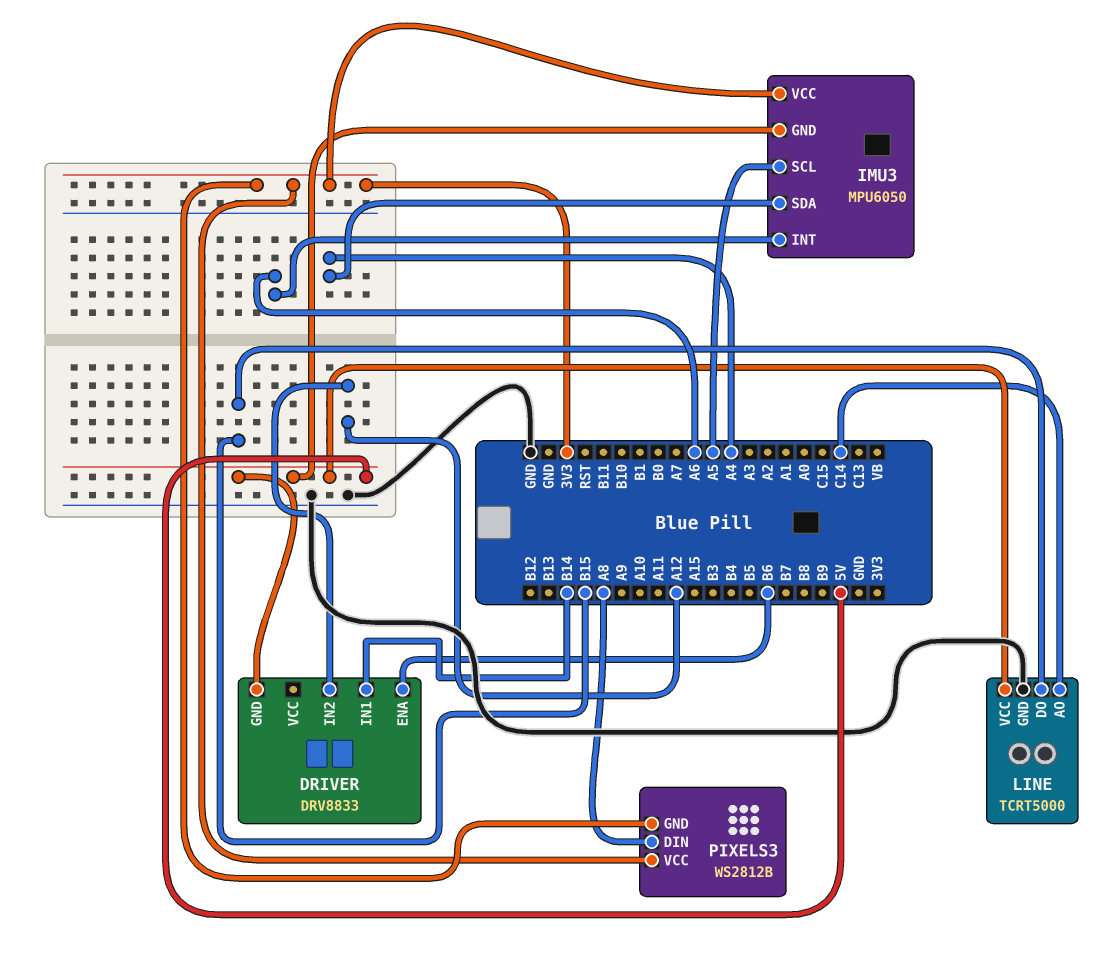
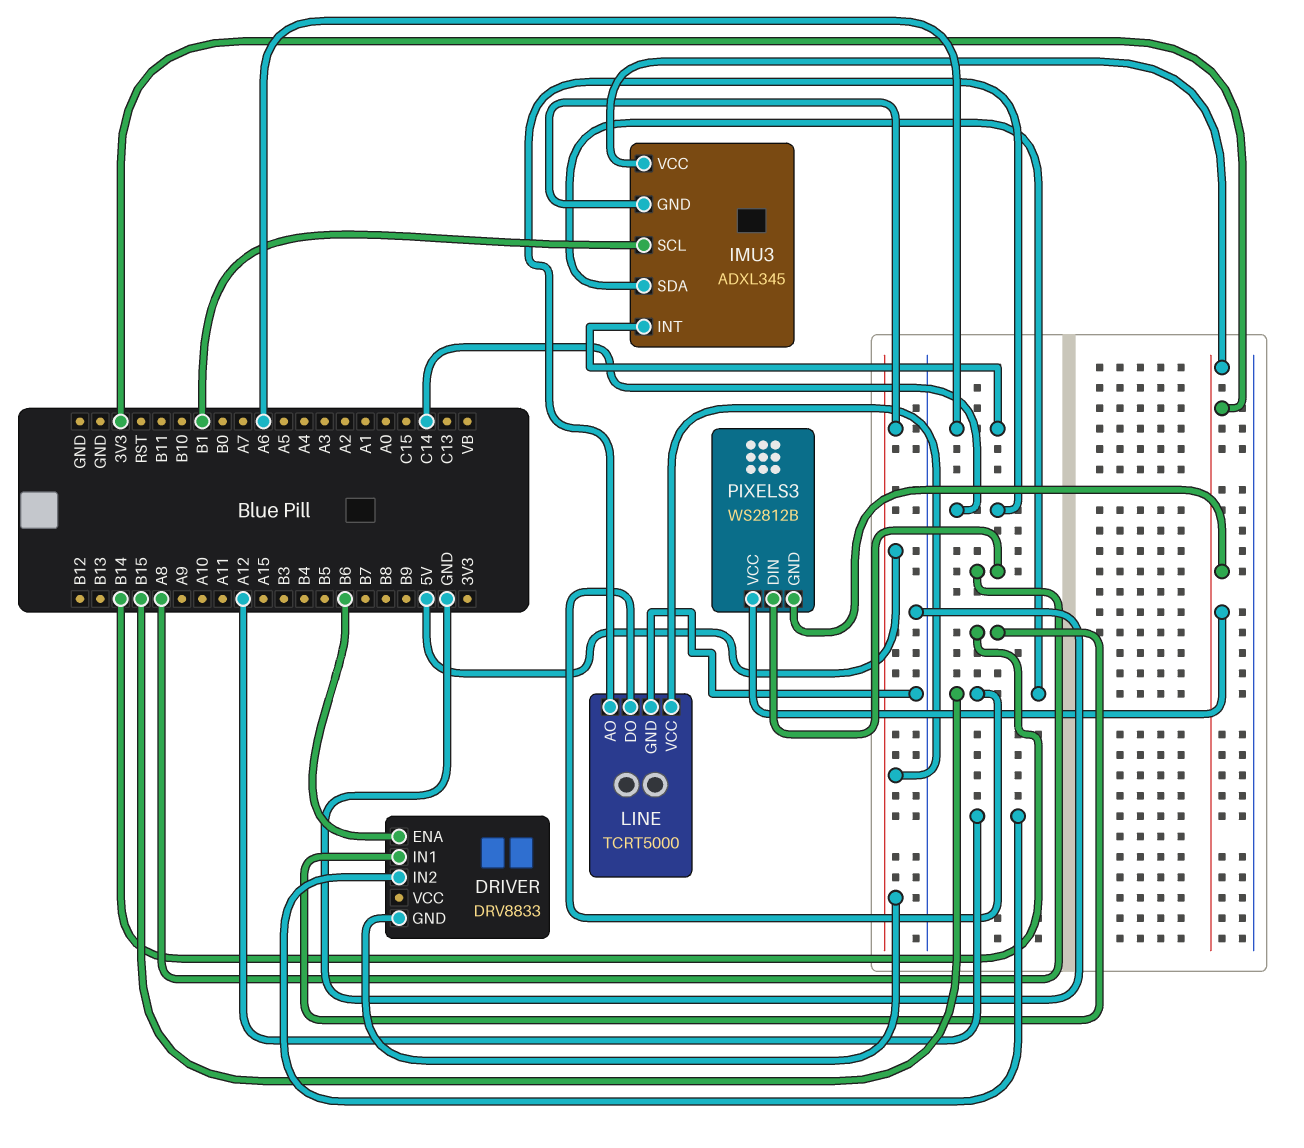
IMU3: MPU6050 -> ADXL345
IMU3 pin SCL: A5 -> B1
IMU3 pin SDA: A4 -> B15

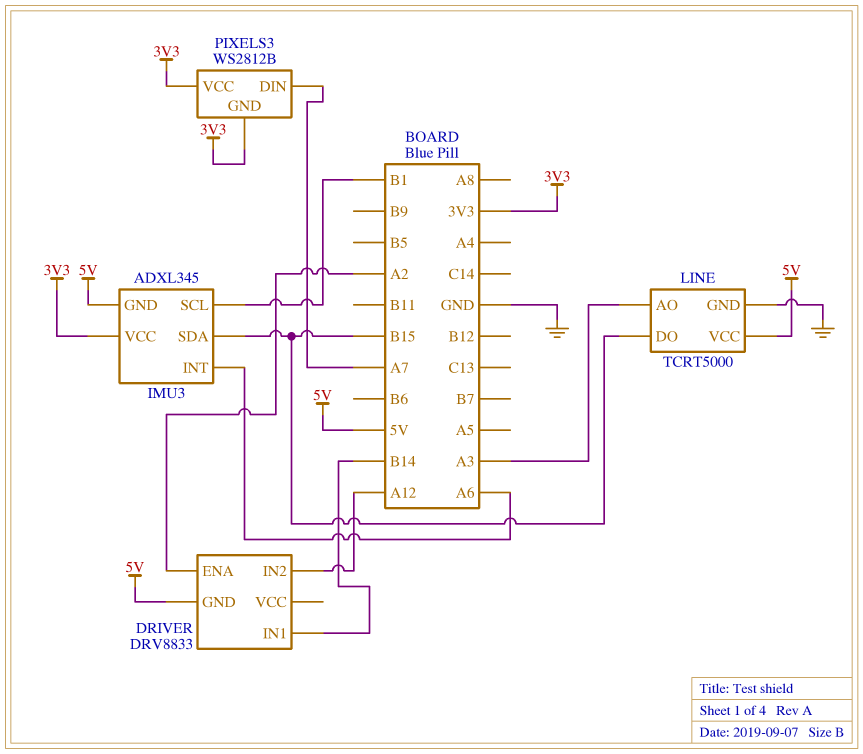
DRIVER pin ENA: B6 -> A2
LINE pin AO: C14 -> A3
PIXELS3 pin DIN: A8 -> A7

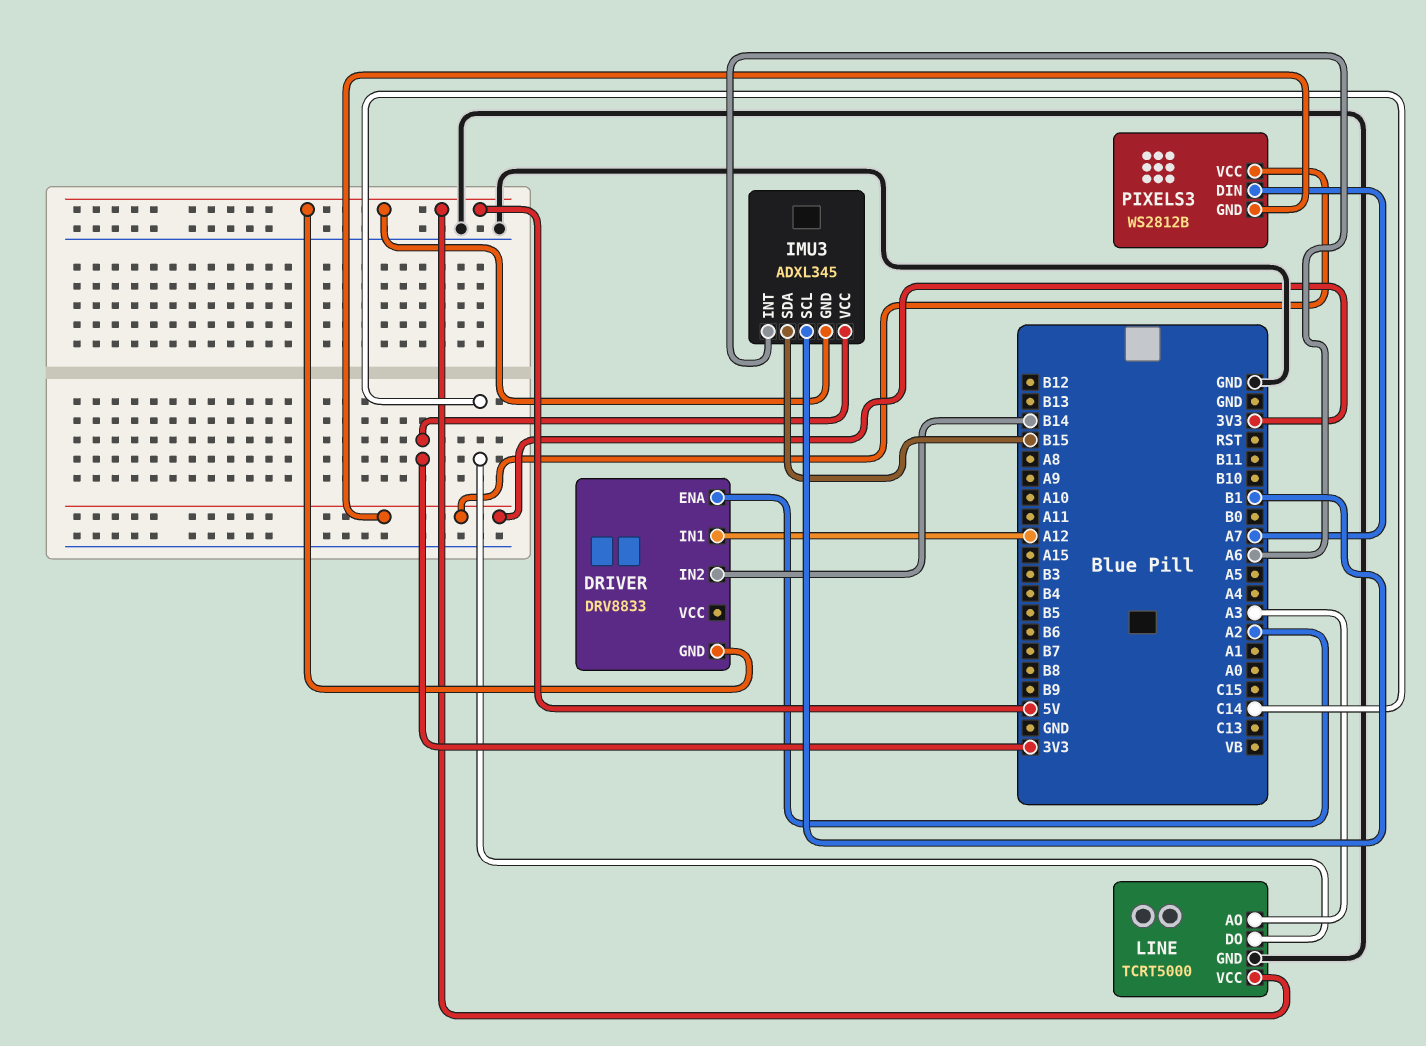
DRIVER pin IN1: B14 -> A12
DRIVER pin IN2: A12 -> B14
LINE pin DO: B15 -> C14

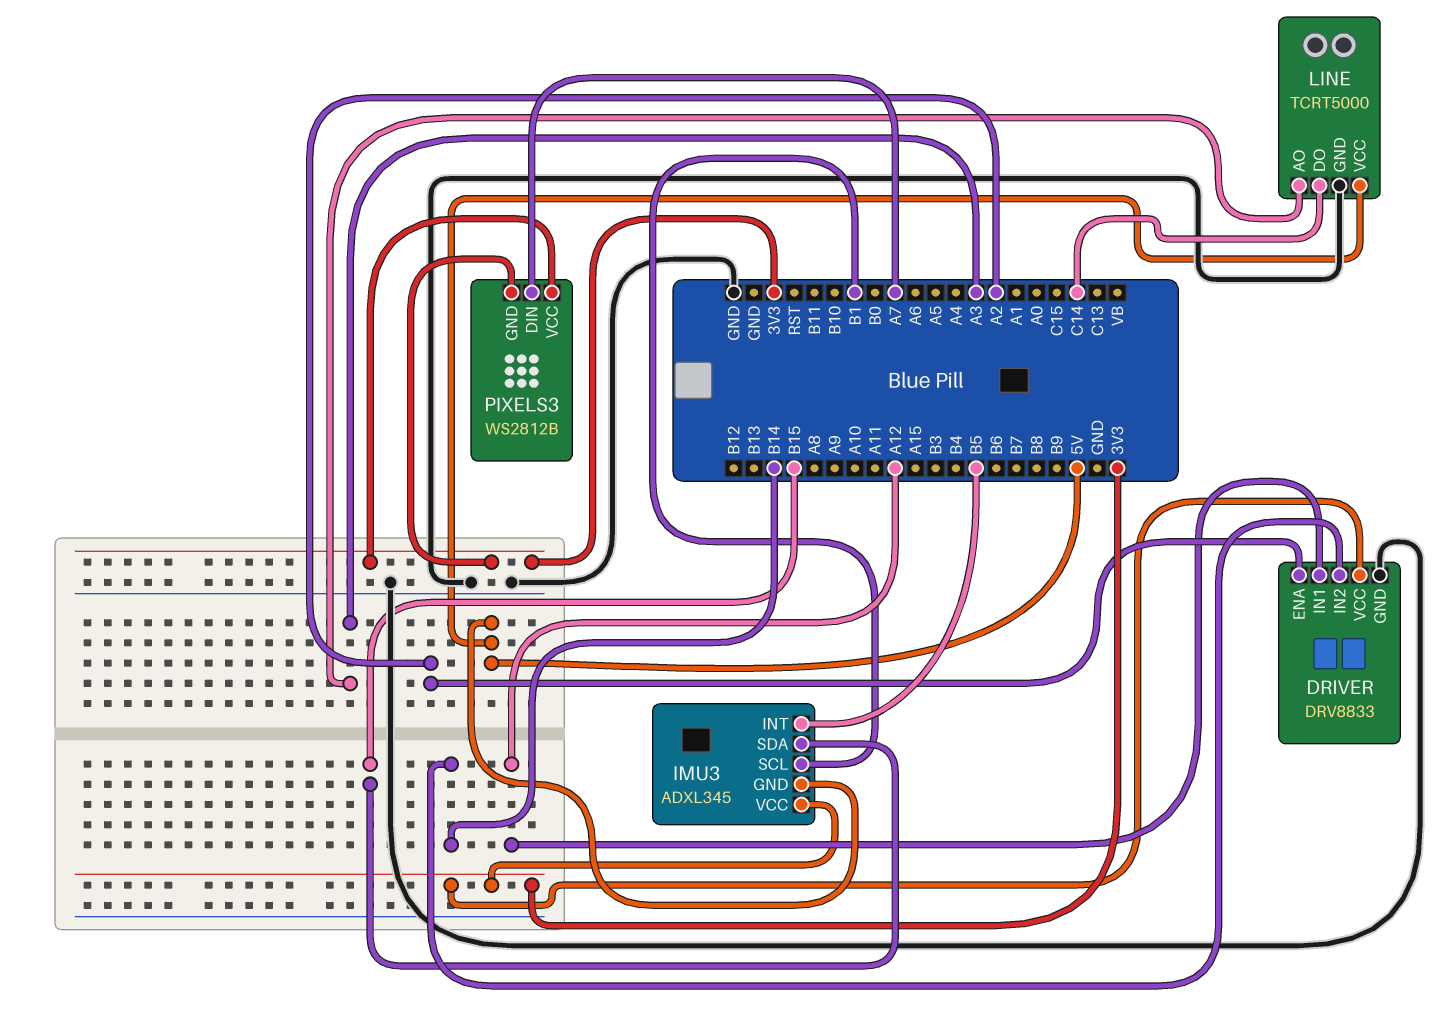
DRIVER pin GND: 5V -> GND
DRIVER pin VCC: none -> 3V3
IMU3 pin INT: A6 -> B5

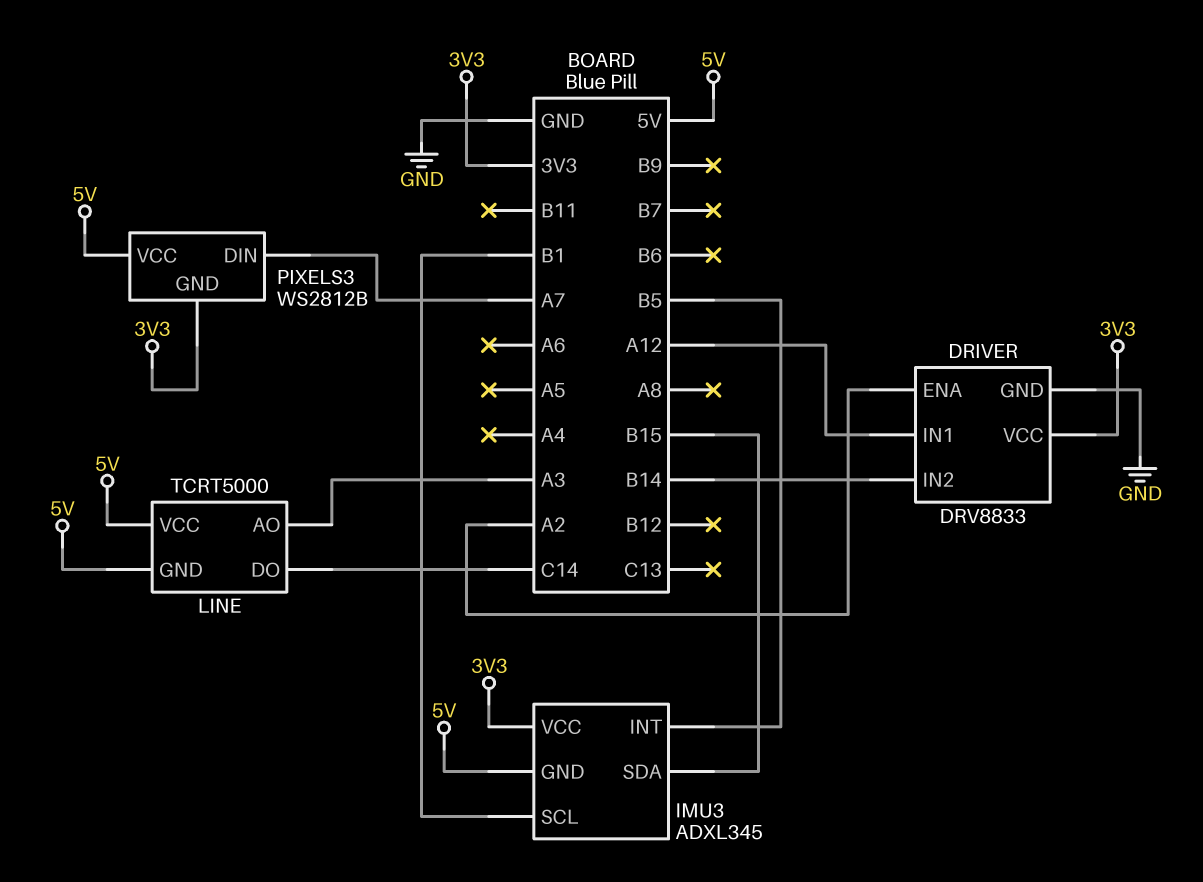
LINE pin GND: GND -> 5V
PIXELS3 pin VCC: 3V3 -> 5V

